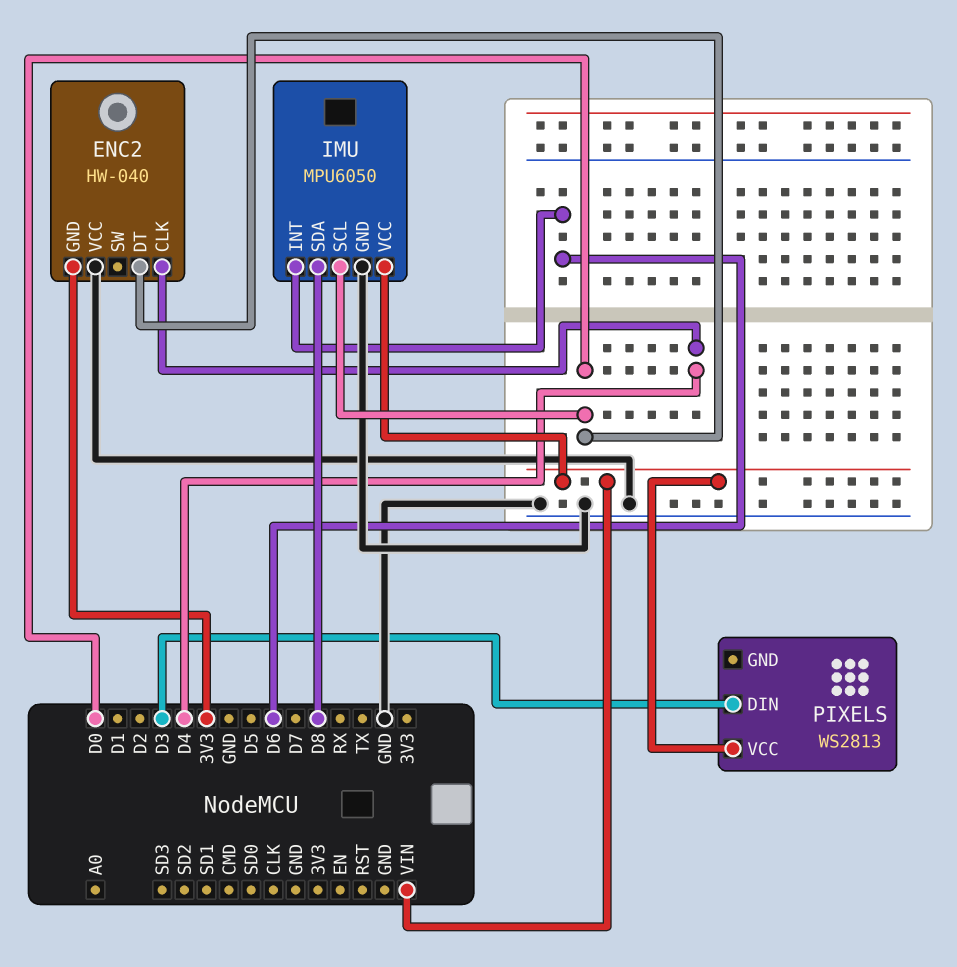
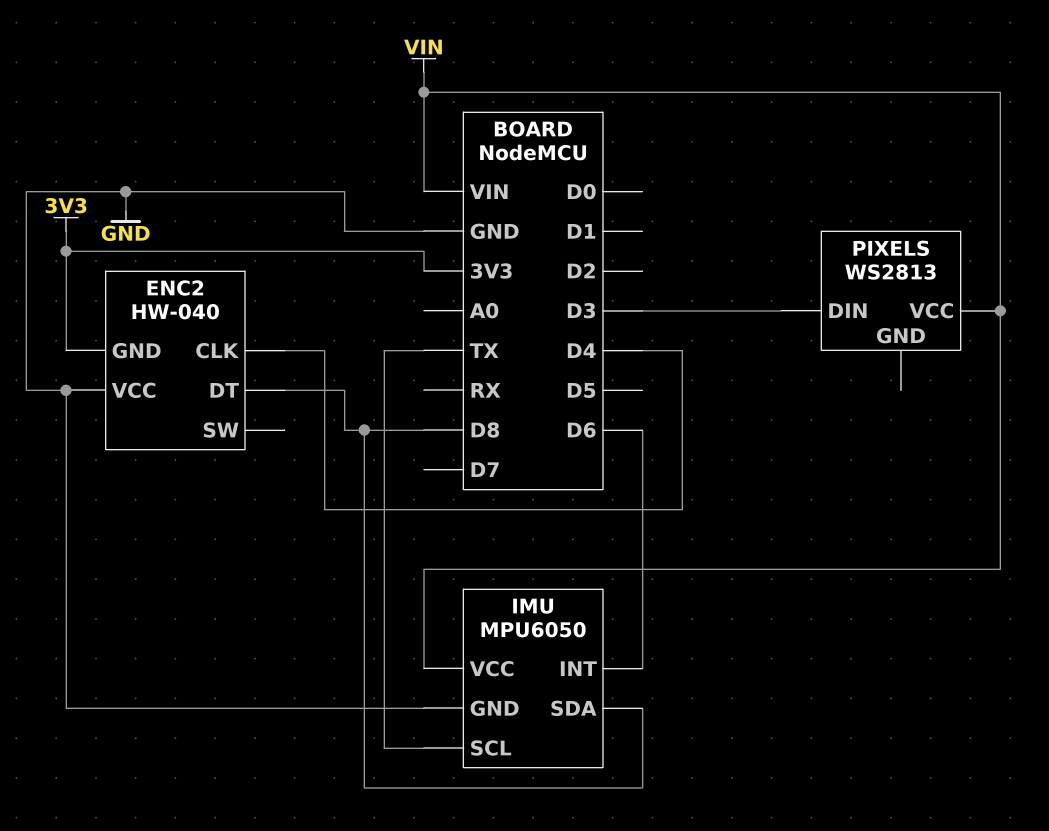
ENC2 pin DT: D0 -> D8
IMU pin SCL: D0 -> TX

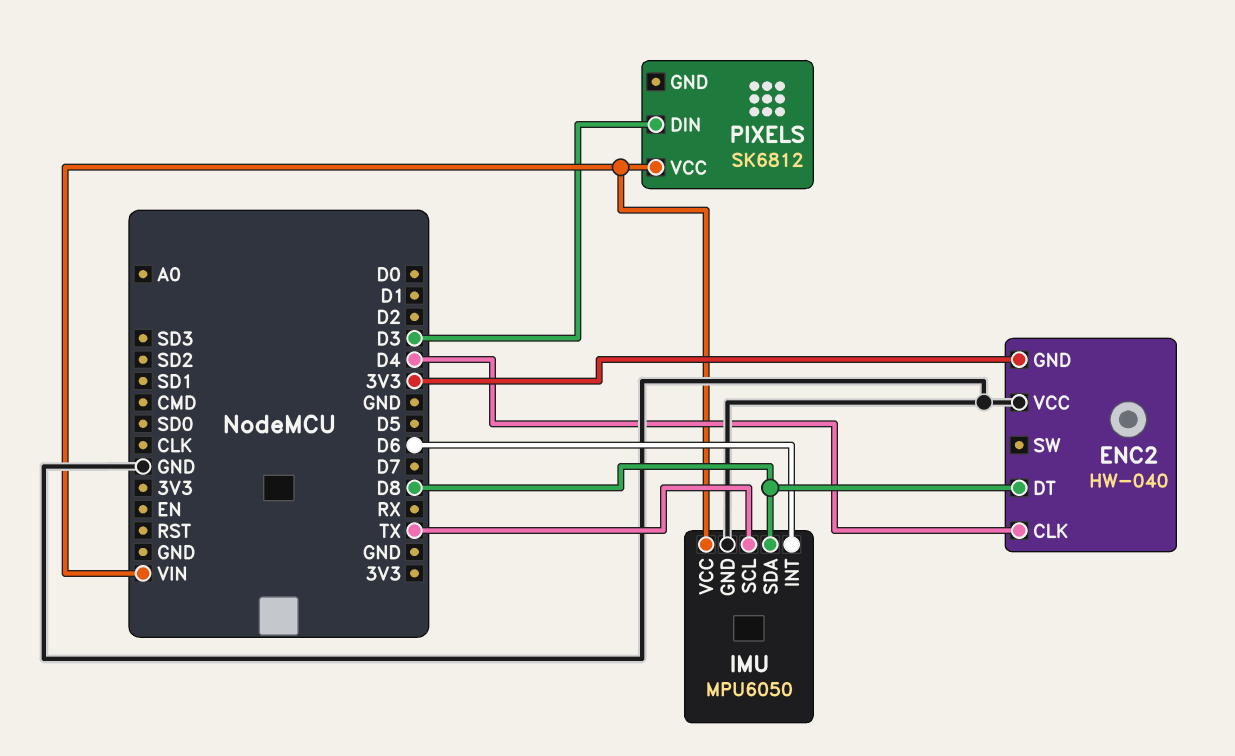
PIXELS: WS2813 -> SK6812

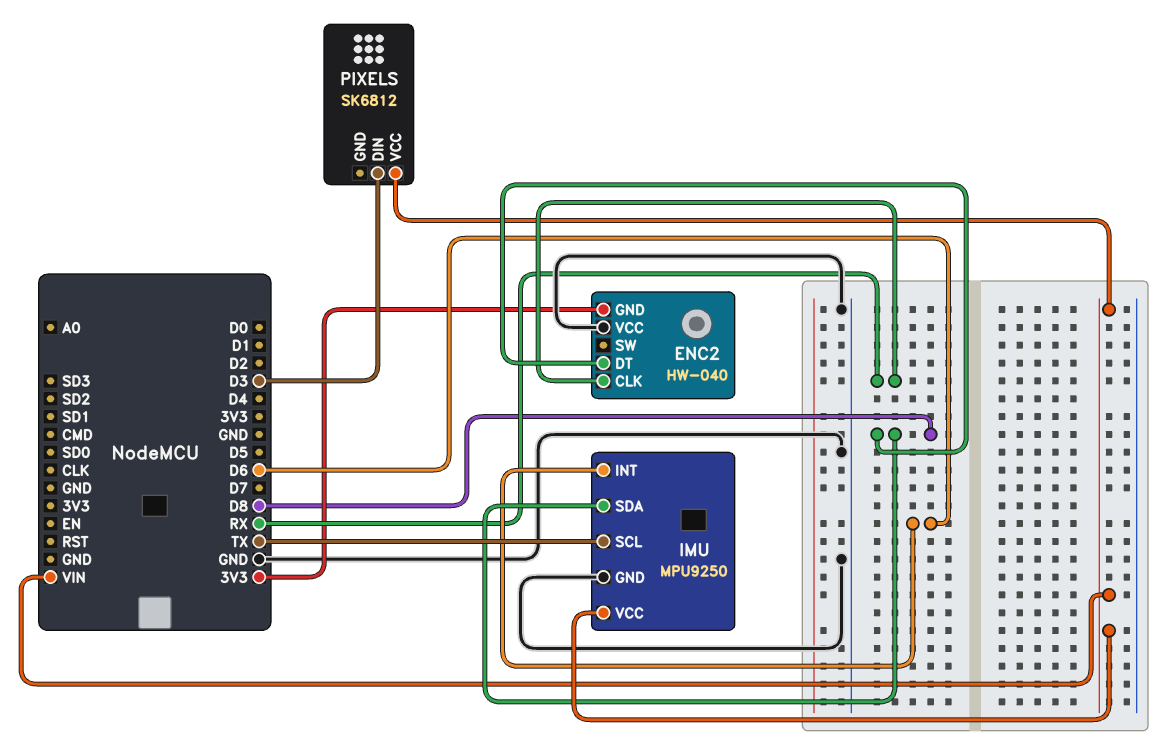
ENC2 pin CLK: D4 -> RX
IMU: MPU6050 -> MPU9250

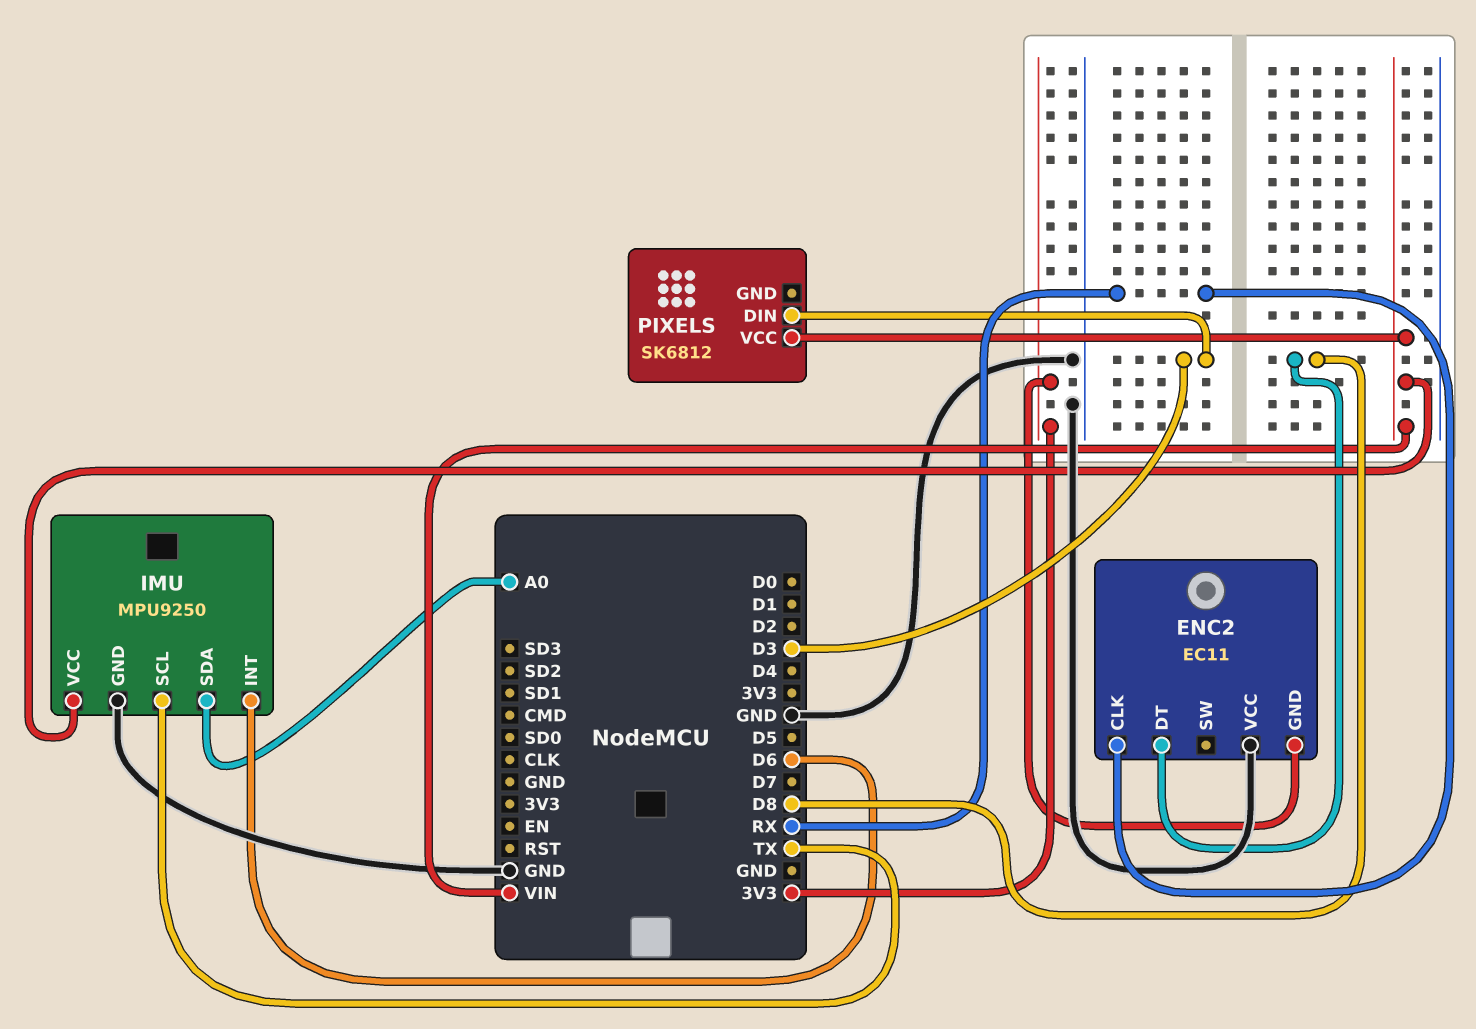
ENC2: HW-040 -> EC11
IMU pin SDA: D8 -> A0

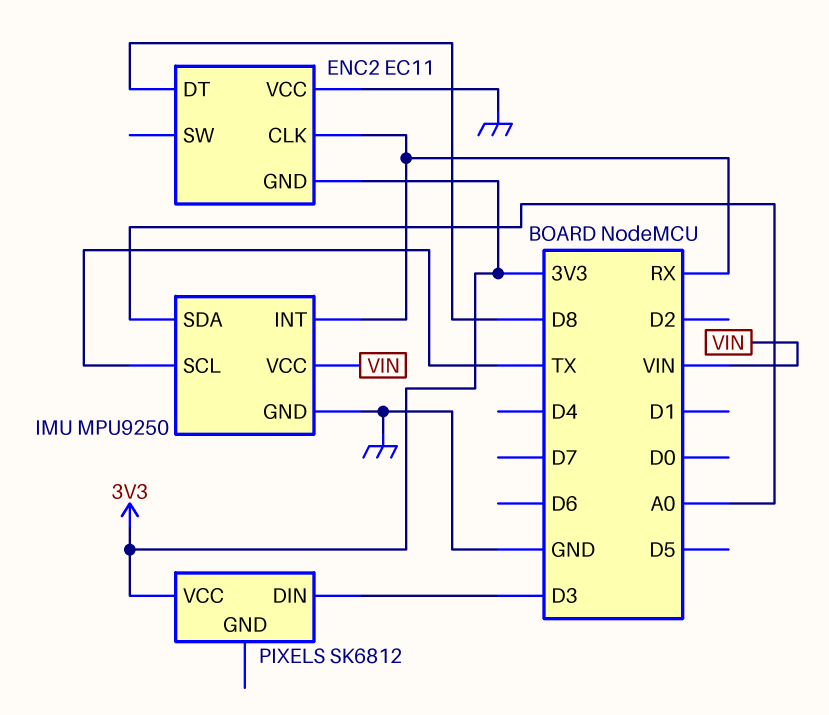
IMU pin INT: D6 -> RX
PIXELS pin VCC: VIN -> 3V3

